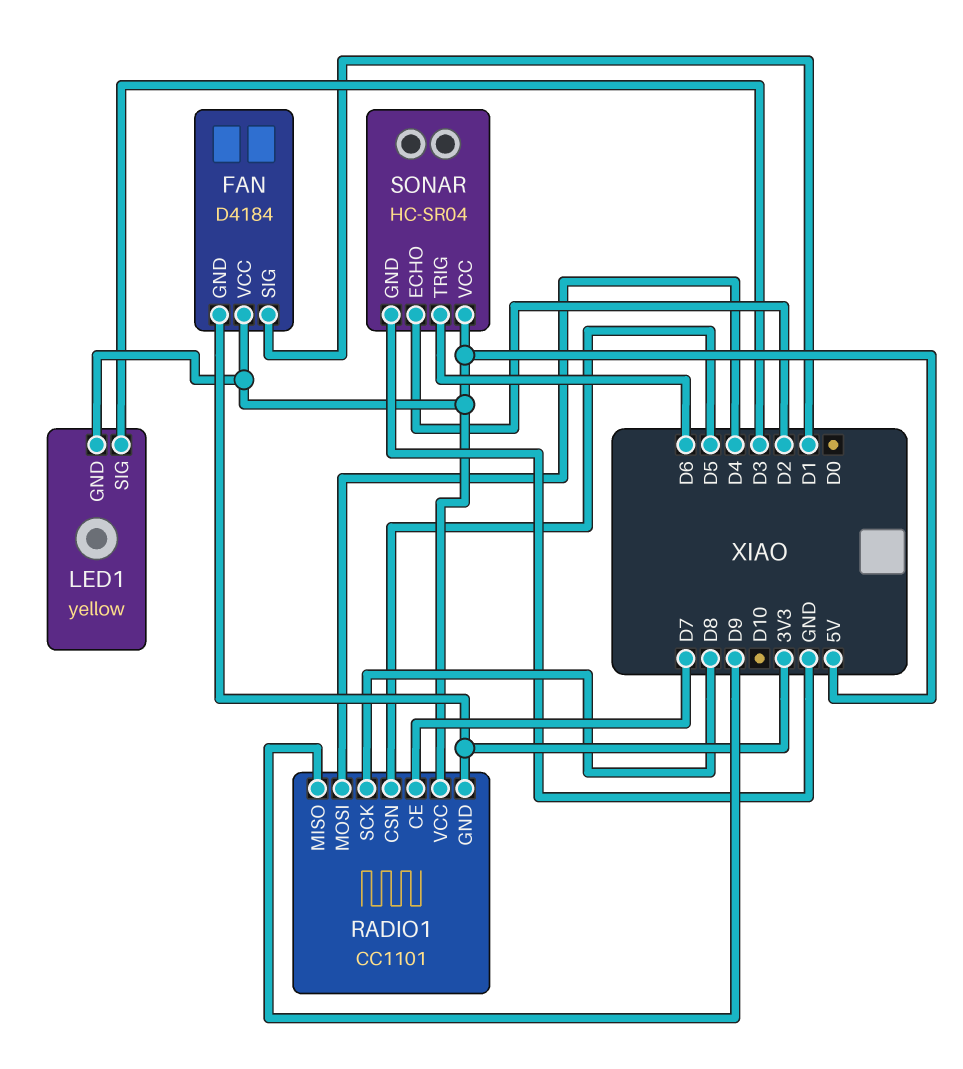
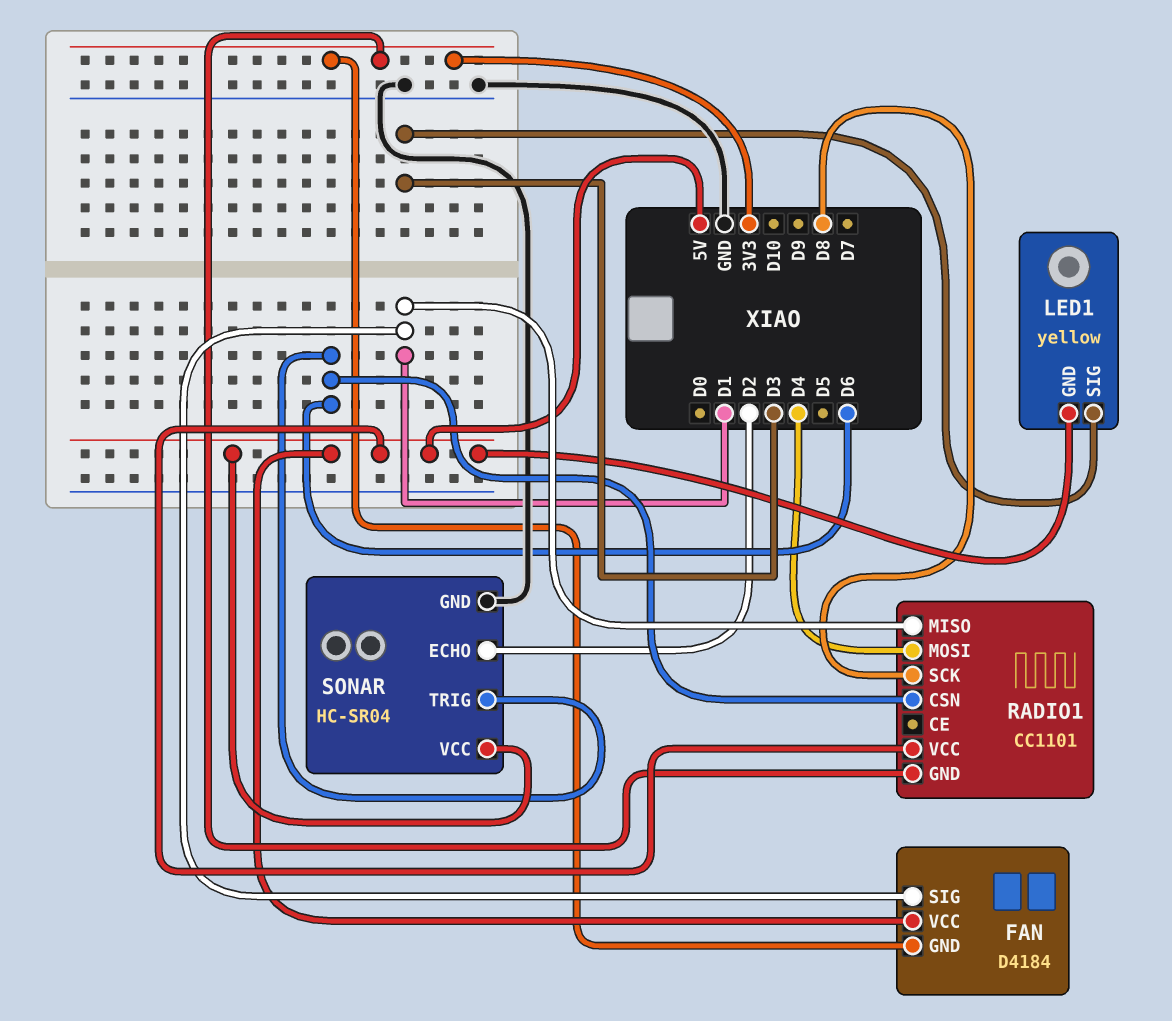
RADIO1 pin CE: D7 -> none
RADIO1 pin CSN: D5 -> D6
RADIO1 pin MISO: D9 -> D1

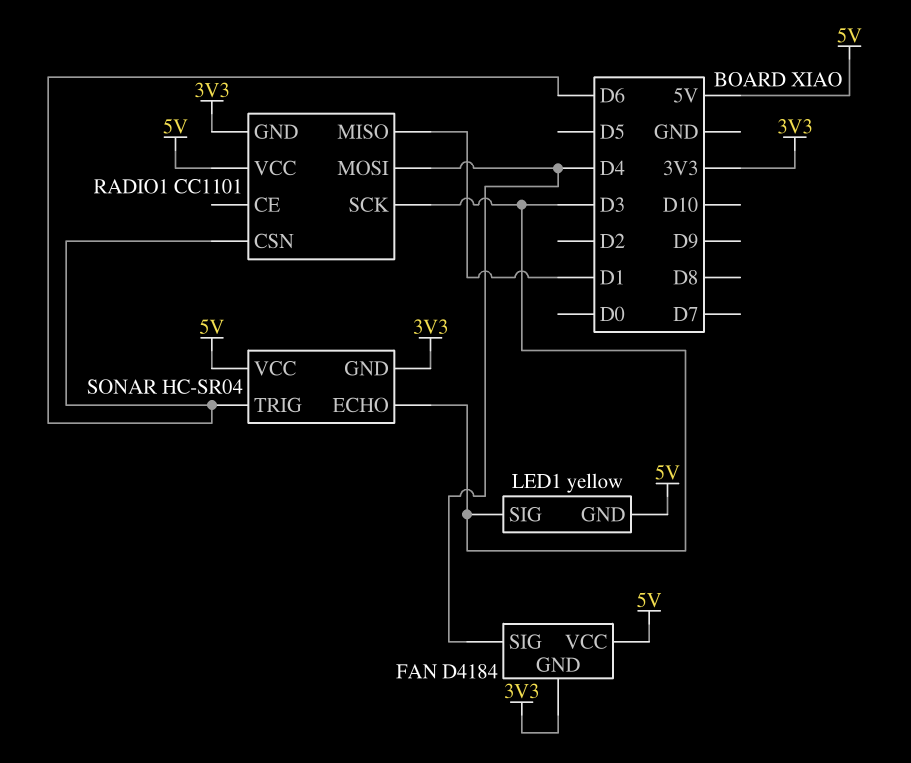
FAN pin SIG: D1 -> D4
RADIO1 pin SCK: D8 -> D3
SONAR pin ECHO: D2 -> D3
SONAR pin GND: GND -> 3V3

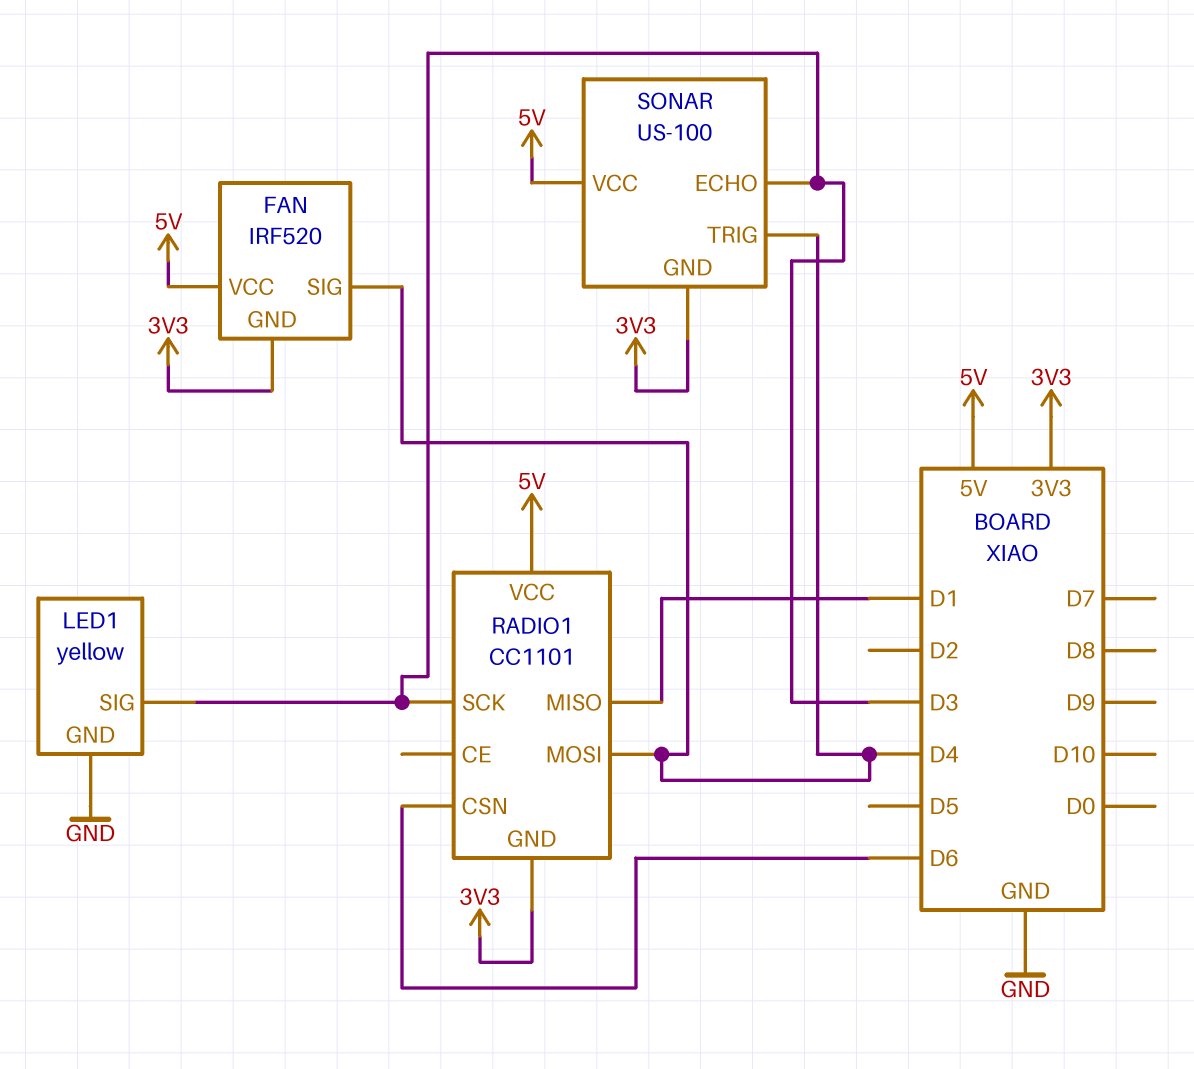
FAN: D4184 -> IRF520
LED1 pin GND: 5V -> GND
SONAR: HC-SR04 -> US-100
SONAR pin TRIG: D6 -> D4

